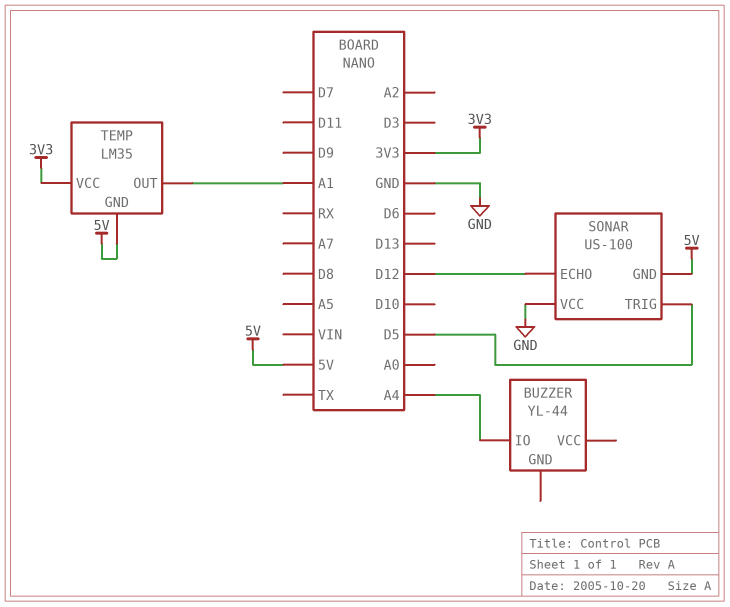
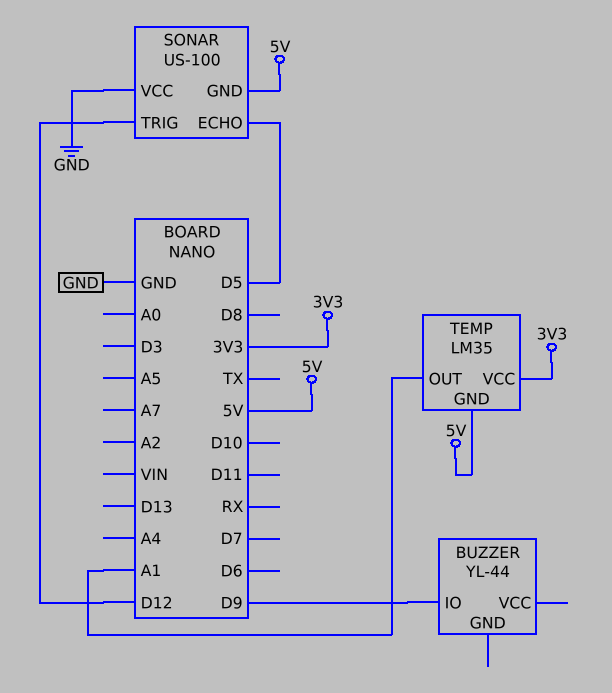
BUZZER pin IO: A4 -> D9
SONAR pin ECHO: D12 -> D5
SONAR pin TRIG: D5 -> D12

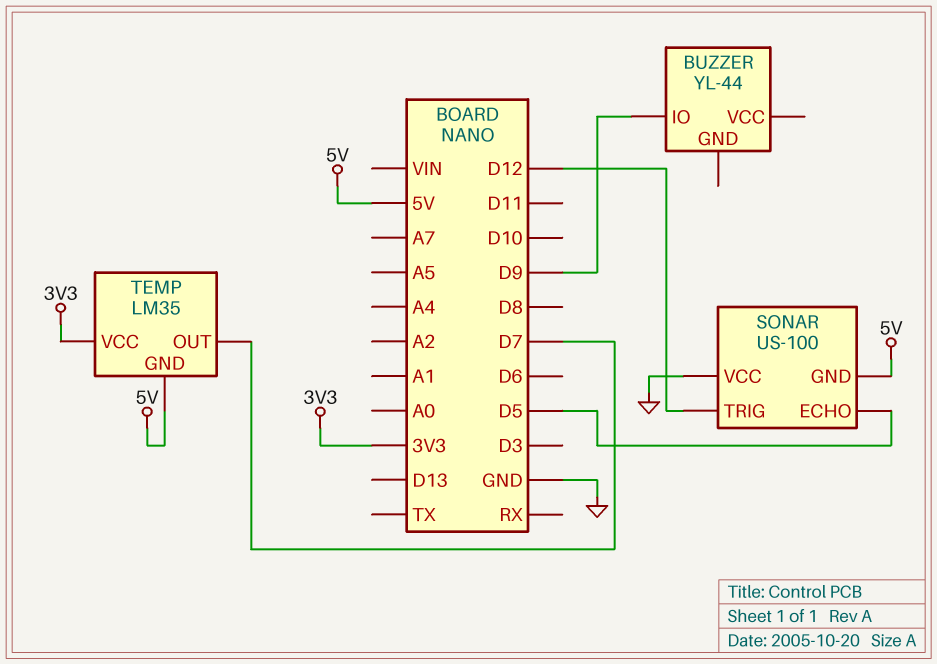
TEMP pin OUT: A1 -> D7

